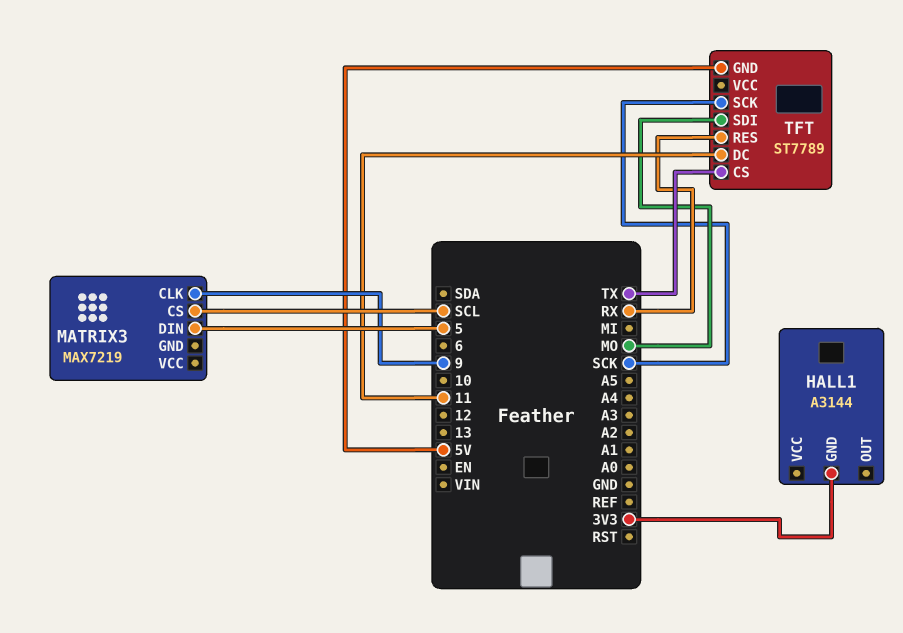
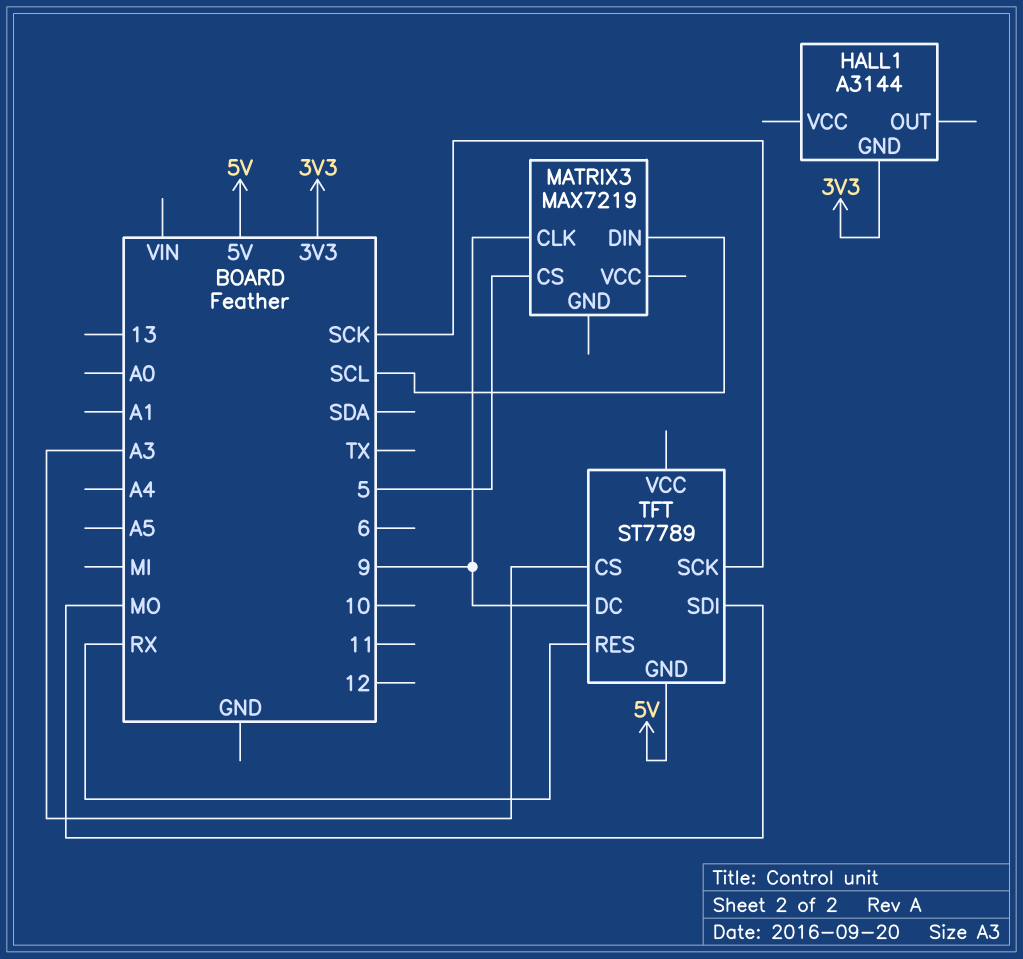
MATRIX3 pin CS: SCL -> 5
MATRIX3 pin DIN: 5 -> SCL
TFT pin CS: TX -> A3
TFT pin DC: 11 -> 9

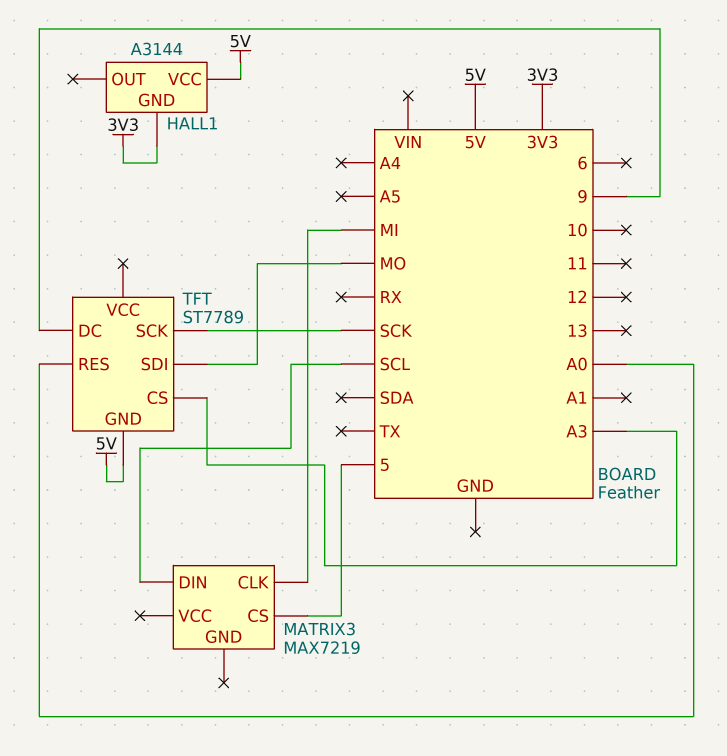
HALL1 pin VCC: none -> 5V
MATRIX3 pin CLK: 9 -> MI
TFT pin RES: RX -> A0

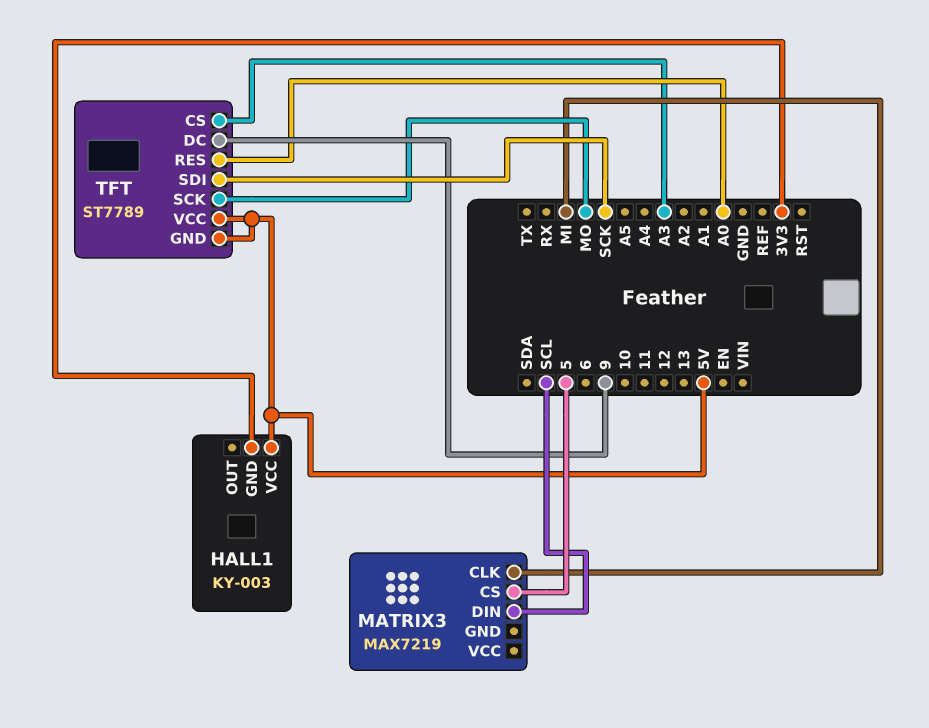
HALL1: A3144 -> KY-003
TFT pin SCK: SCK -> MO
TFT pin SDI: MO -> SCK
TFT pin VCC: none -> 5V

